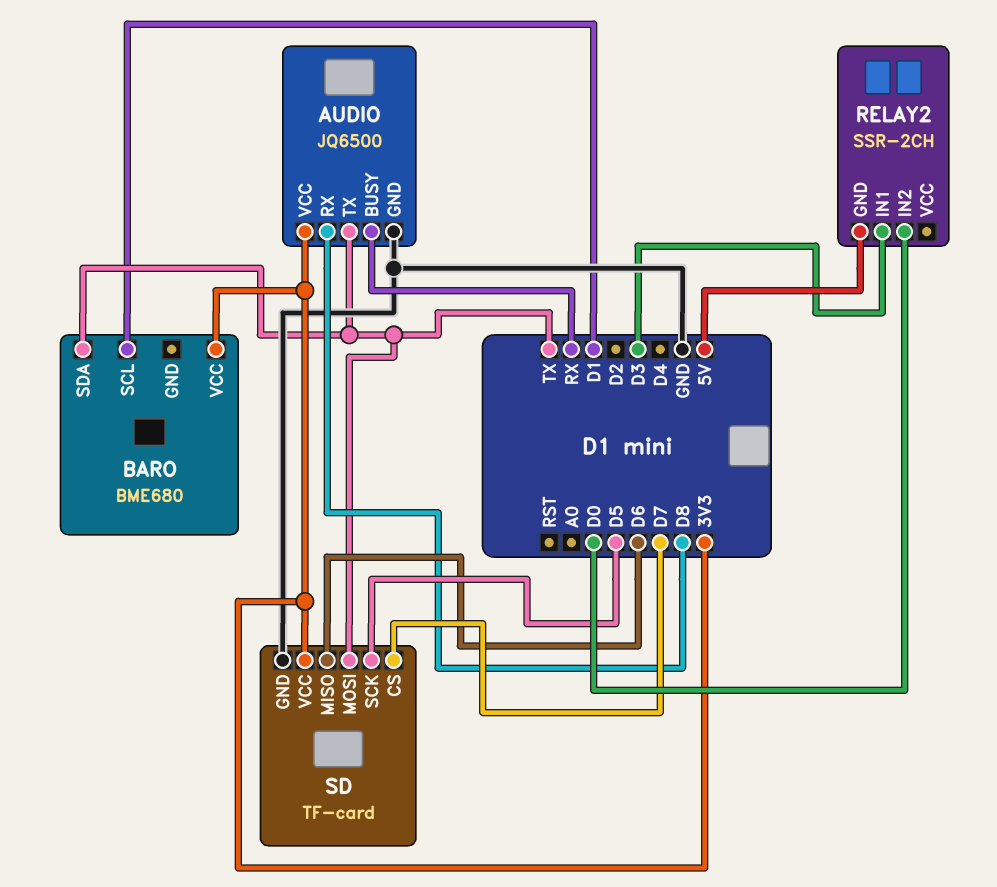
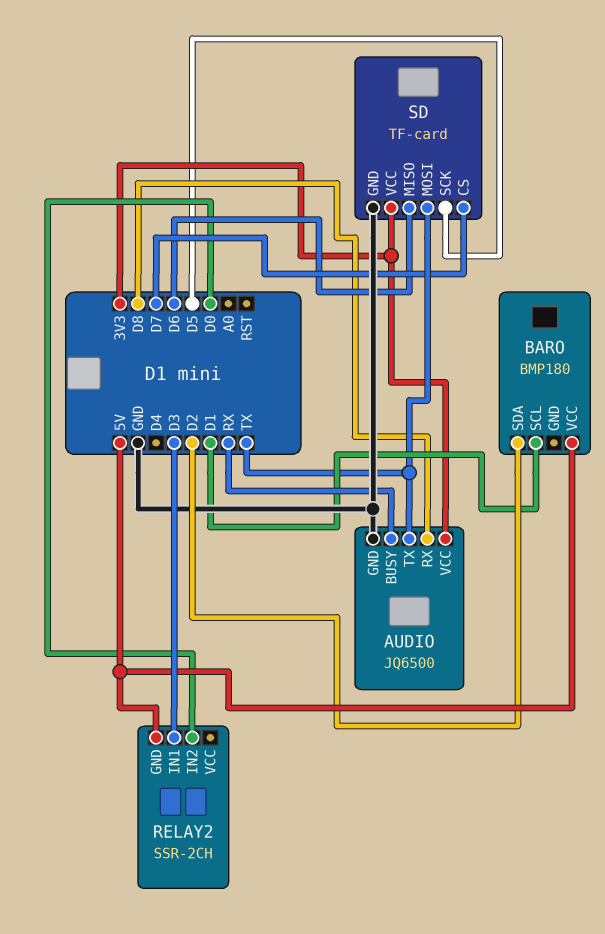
BARO: BME680 -> BMP180
BARO pin SDA: TX -> D2
BARO pin VCC: 3V3 -> 5V

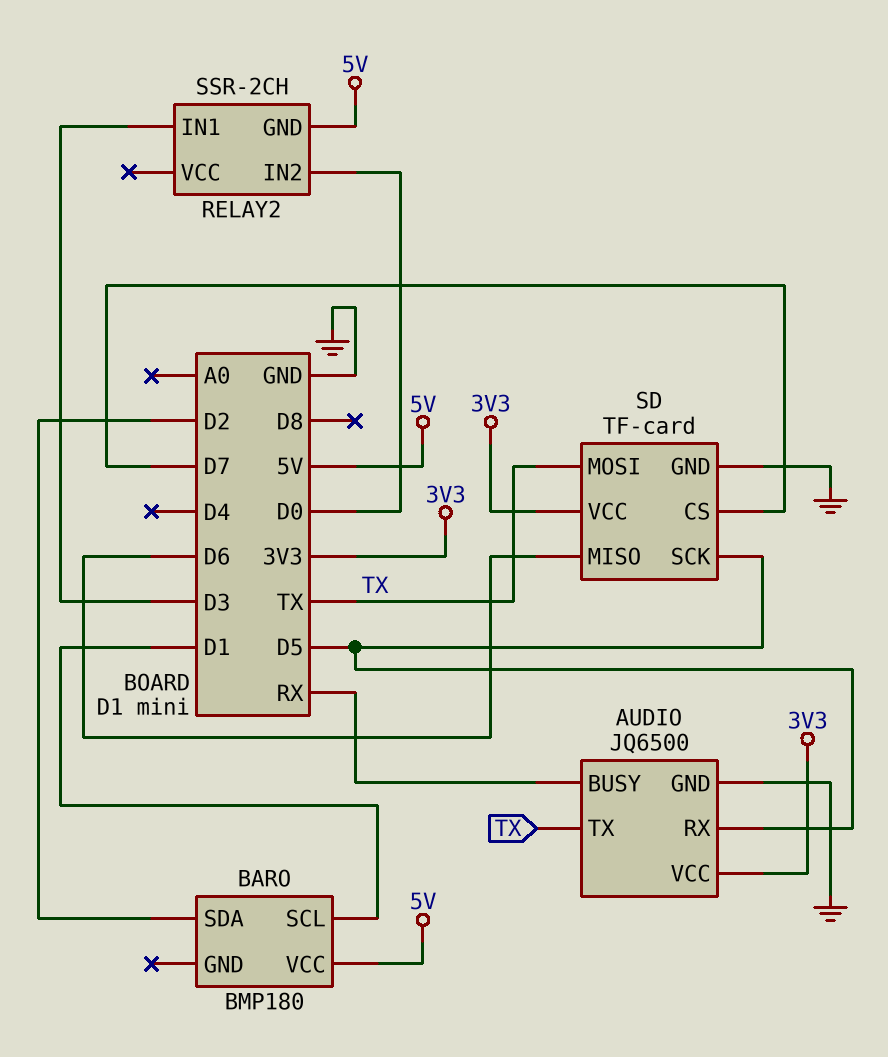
AUDIO pin RX: D8 -> D5

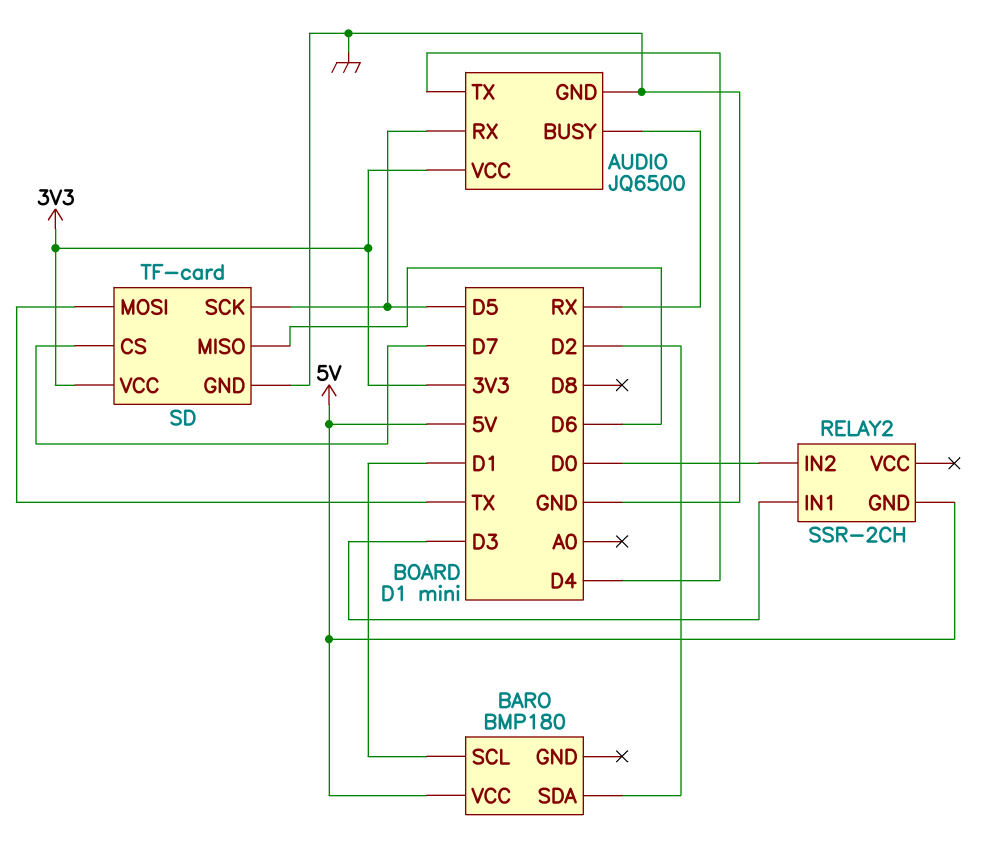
AUDIO pin TX: TX -> D4

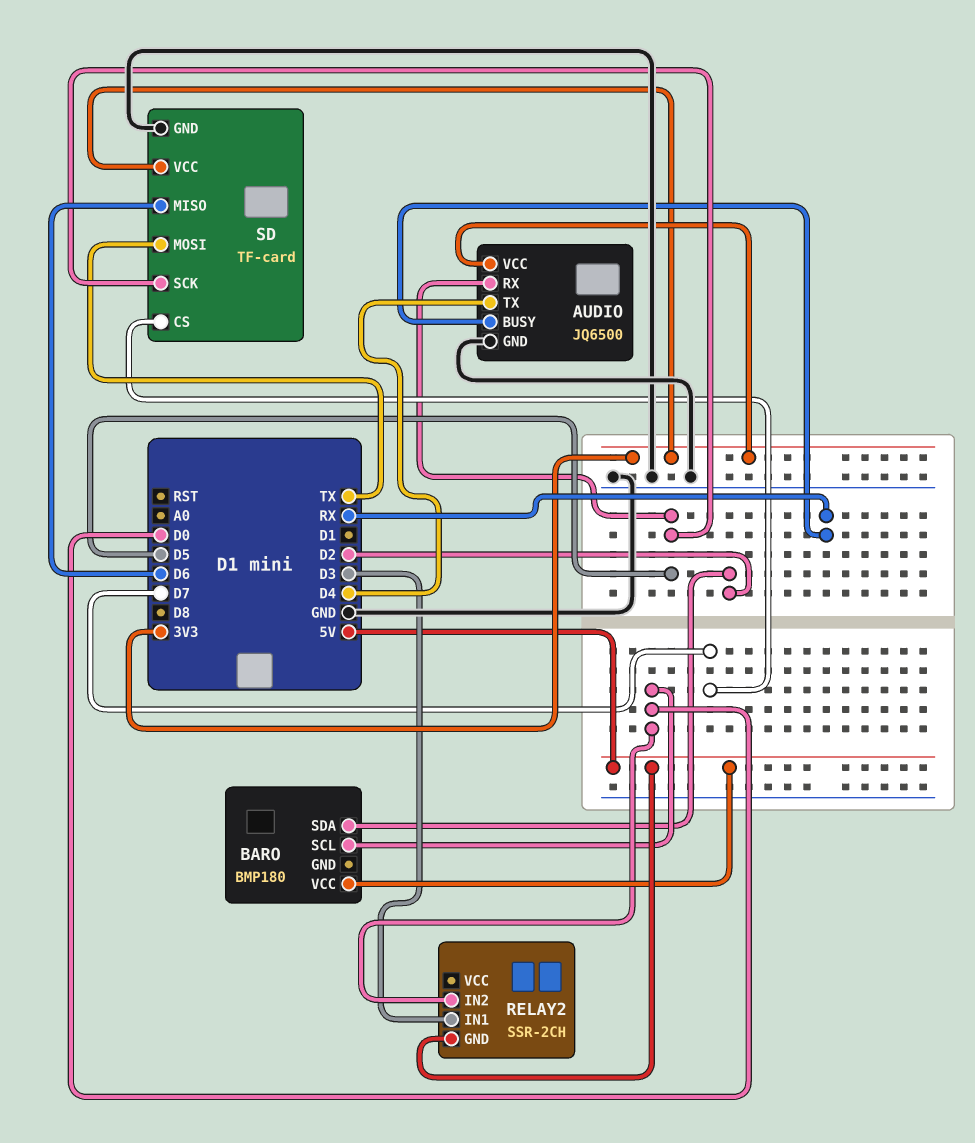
BARO pin SCL: D1 -> D0

